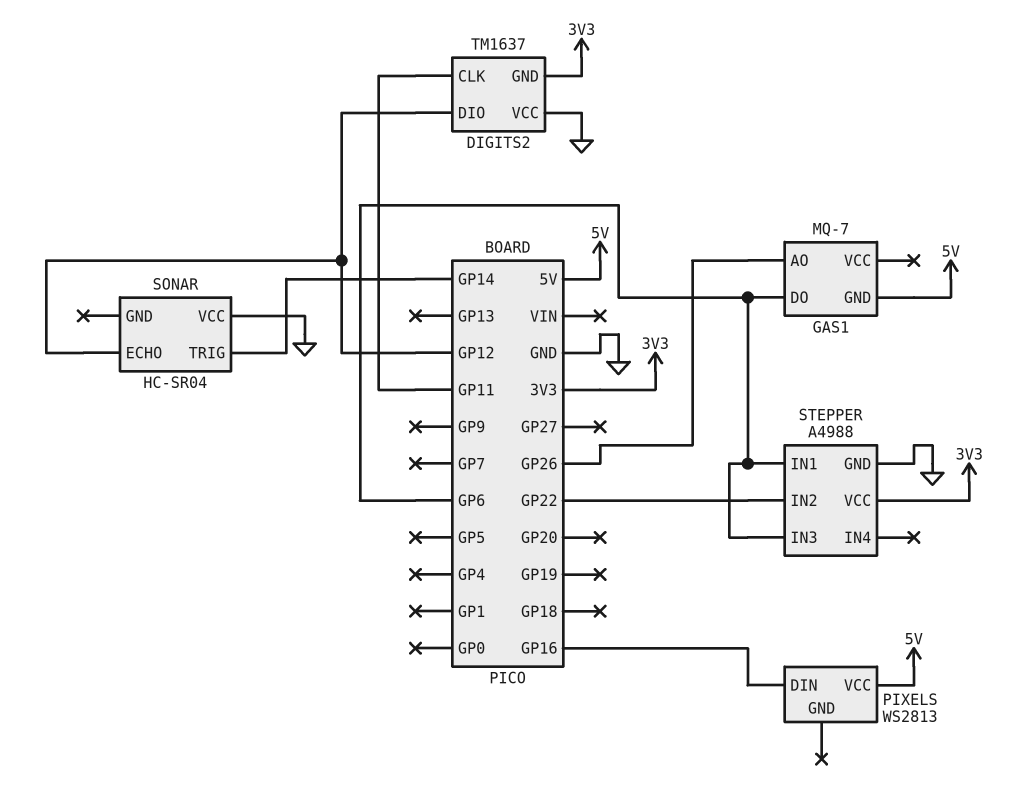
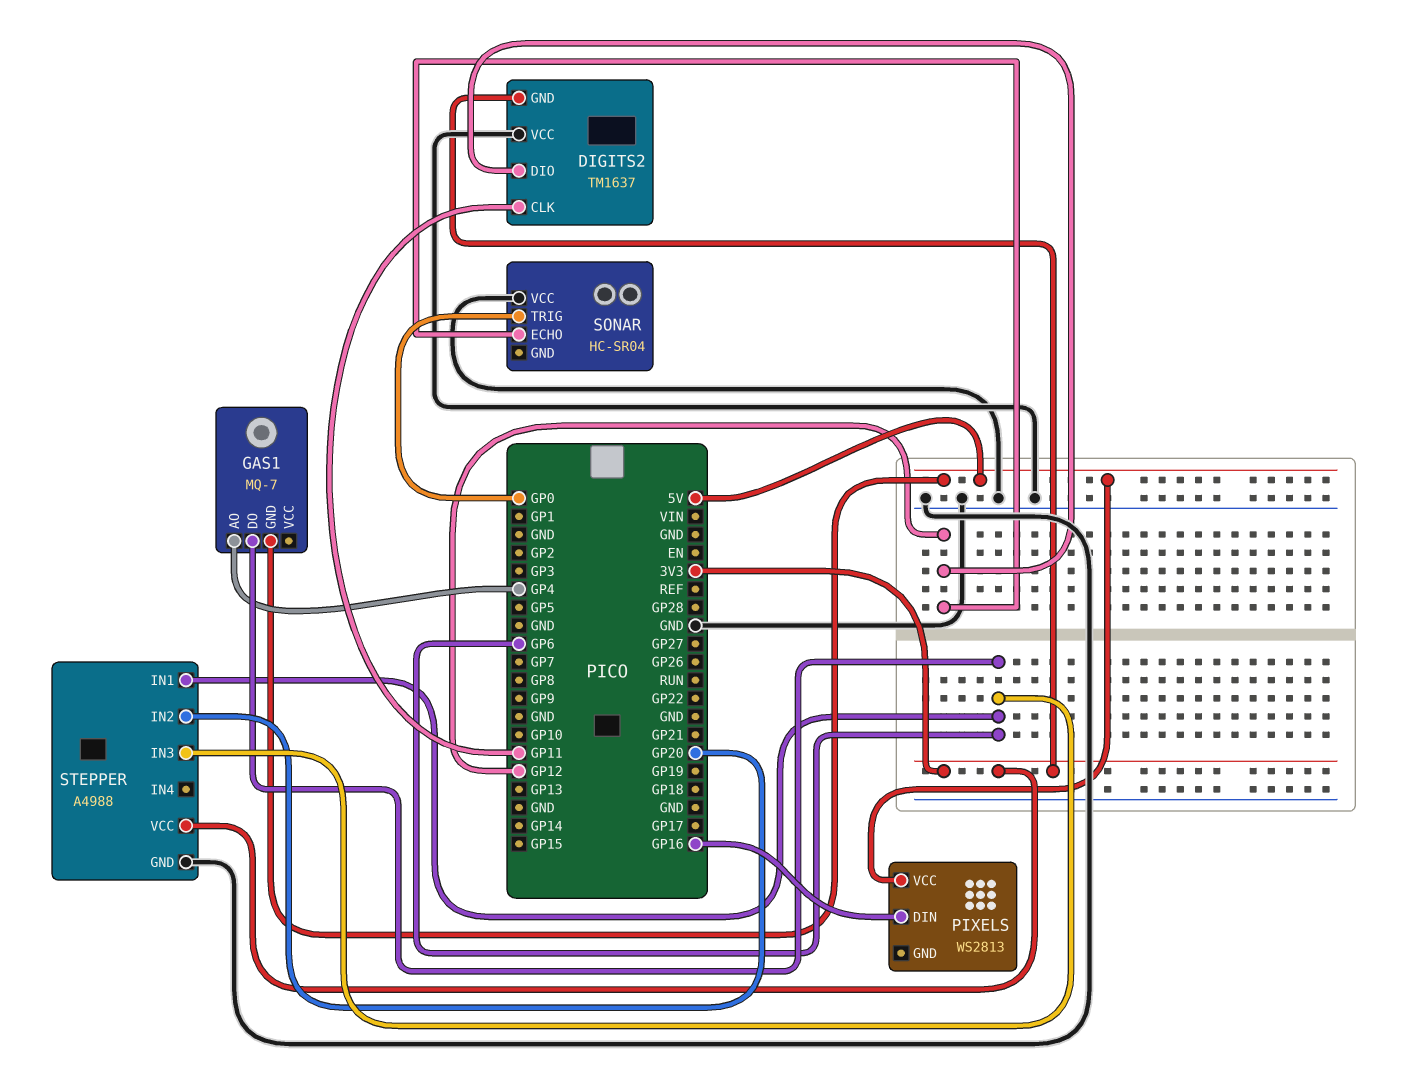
GAS1 pin AO: GP26 -> GP4
SONAR pin TRIG: GP14 -> GP0
STEPPER pin IN2: GP22 -> GP20

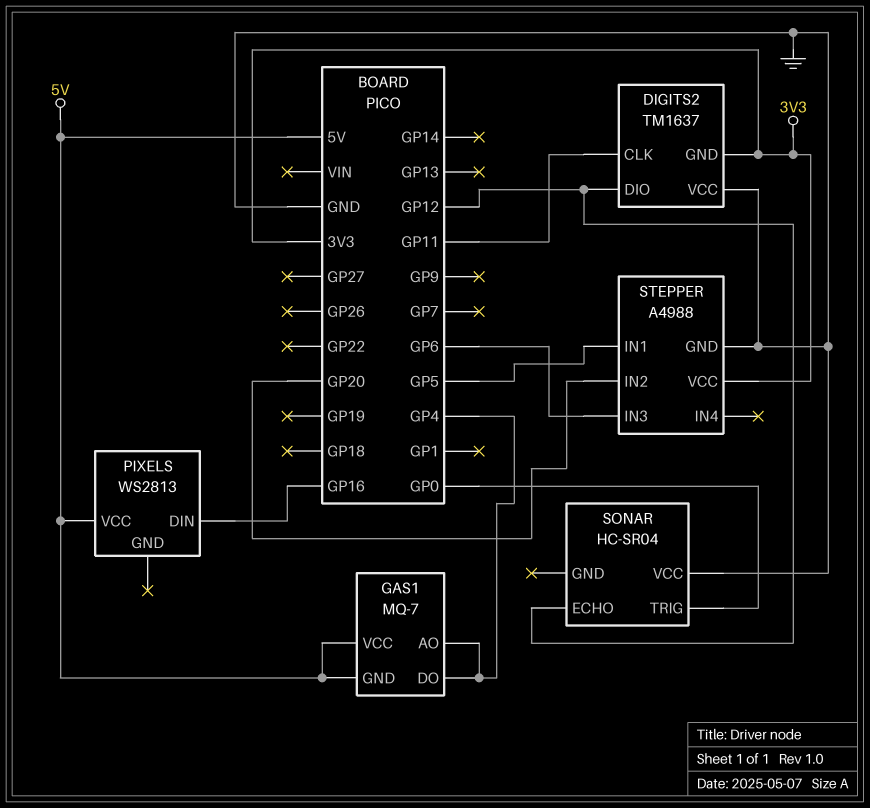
GAS1 pin DO: GP6 -> GP4
GAS1 pin VCC: none -> 5V
STEPPER pin IN1: GP6 -> GP5

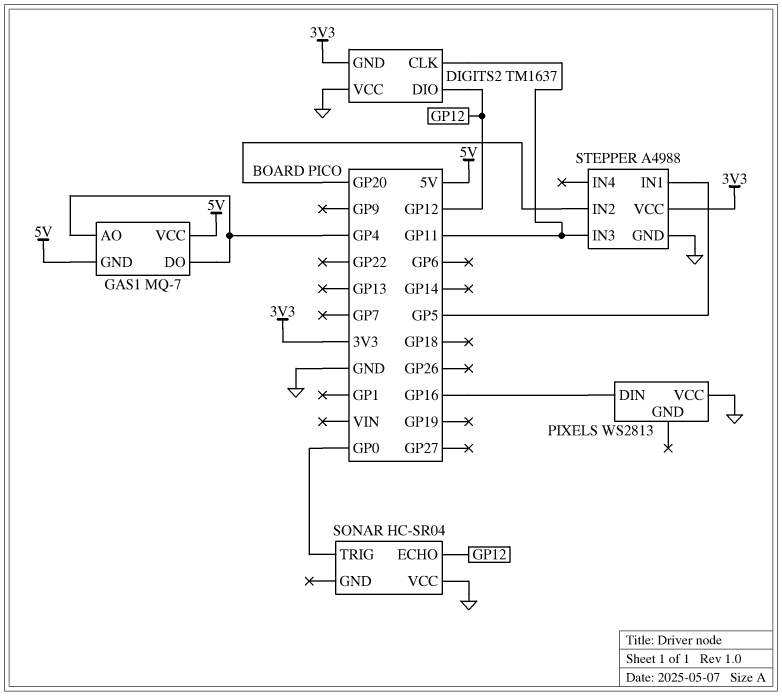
PIXELS pin VCC: 5V -> GND
STEPPER pin IN3: GP6 -> GP11

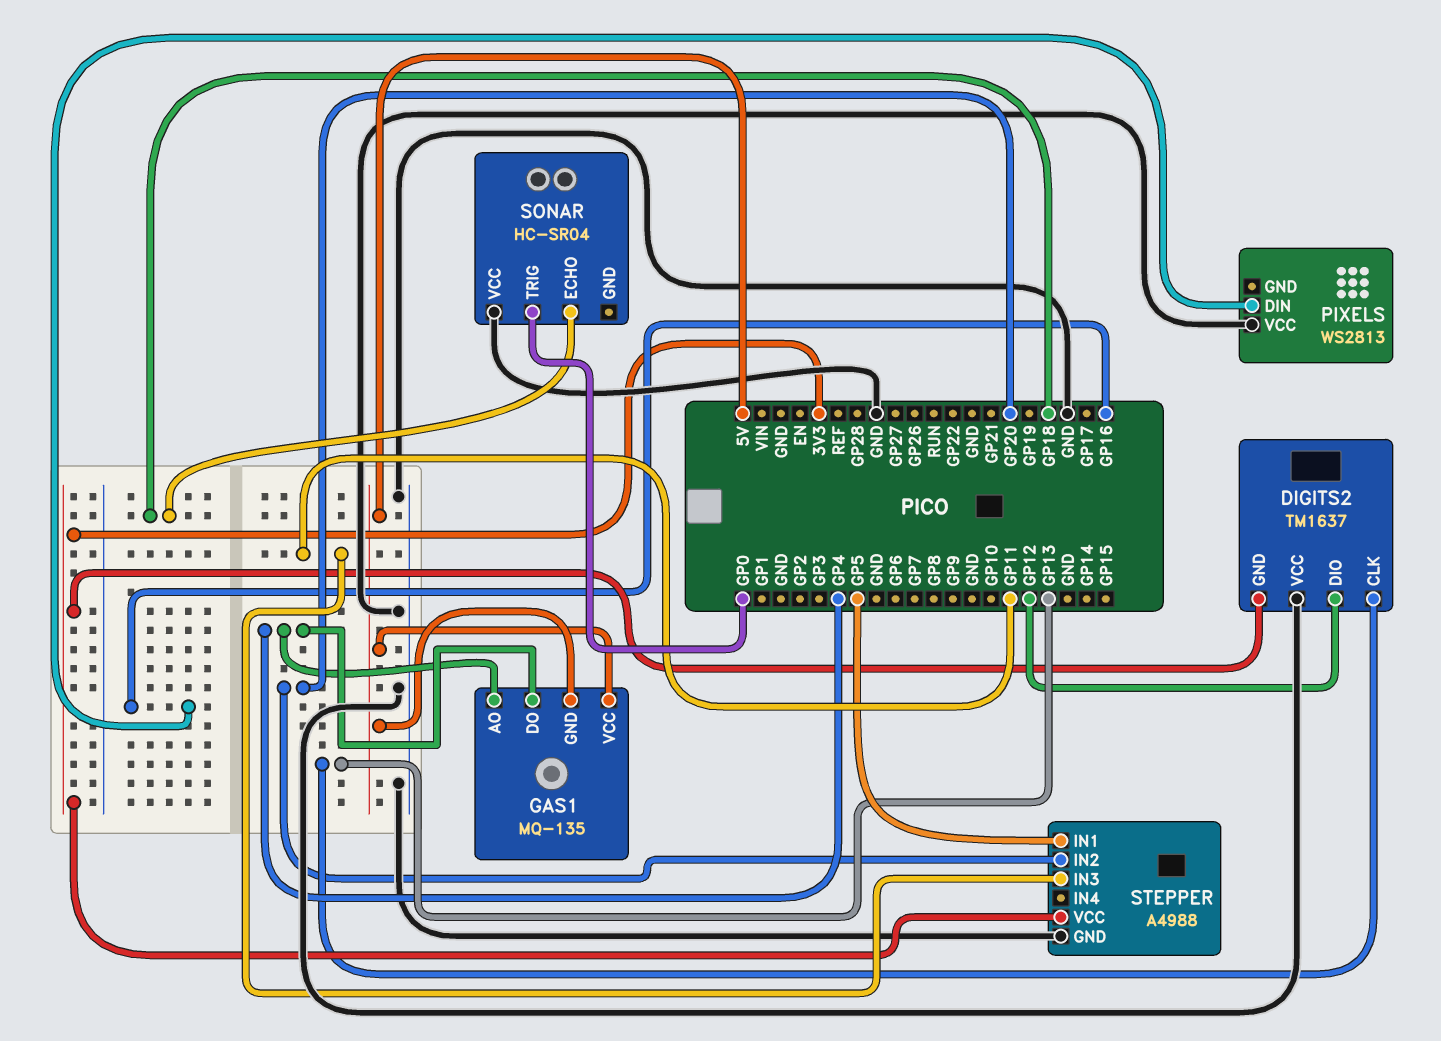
DIGITS2 pin CLK: GP11 -> GP13
GAS1: MQ-7 -> MQ-135
SONAR pin ECHO: GP12 -> GP18

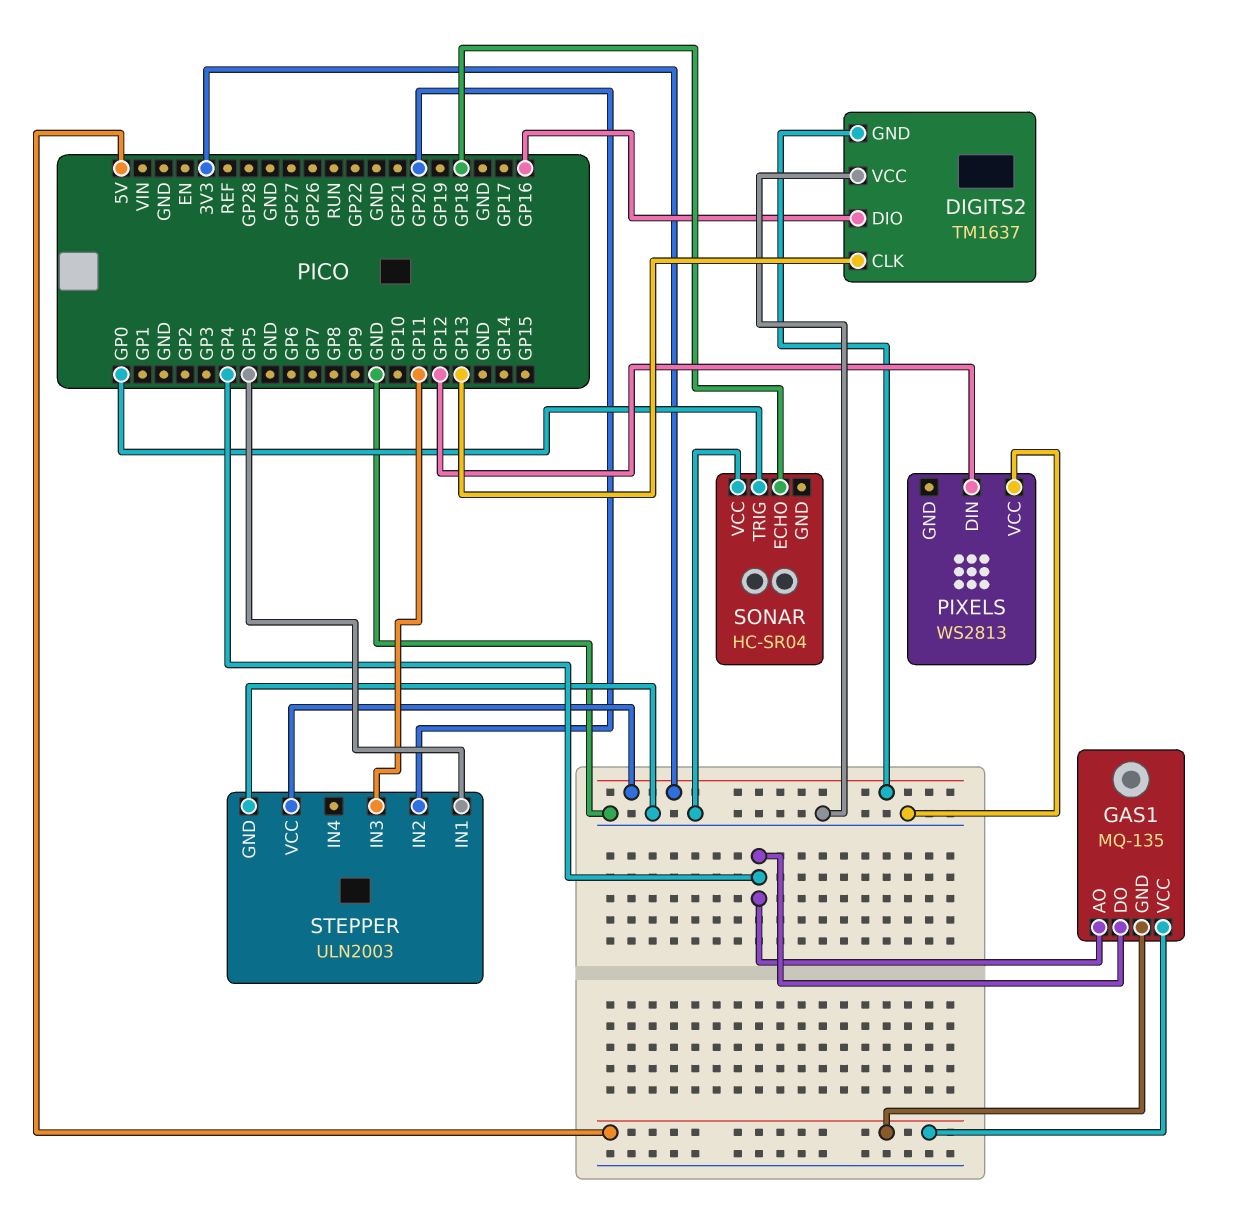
DIGITS2 pin DIO: GP12 -> GP16
PIXELS pin DIN: GP16 -> GP12
STEPPER: A4988 -> ULN2003

